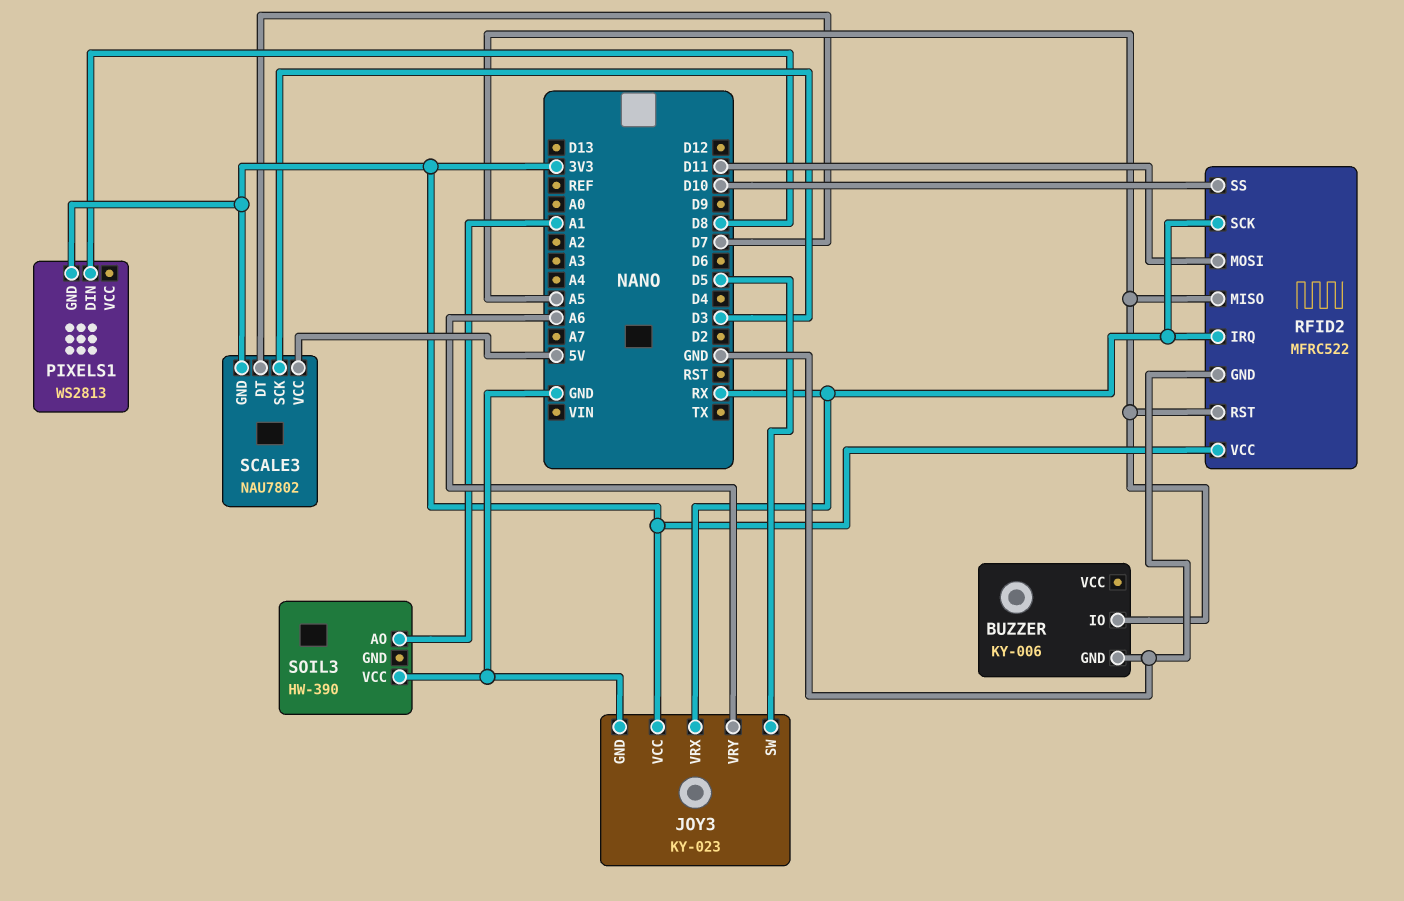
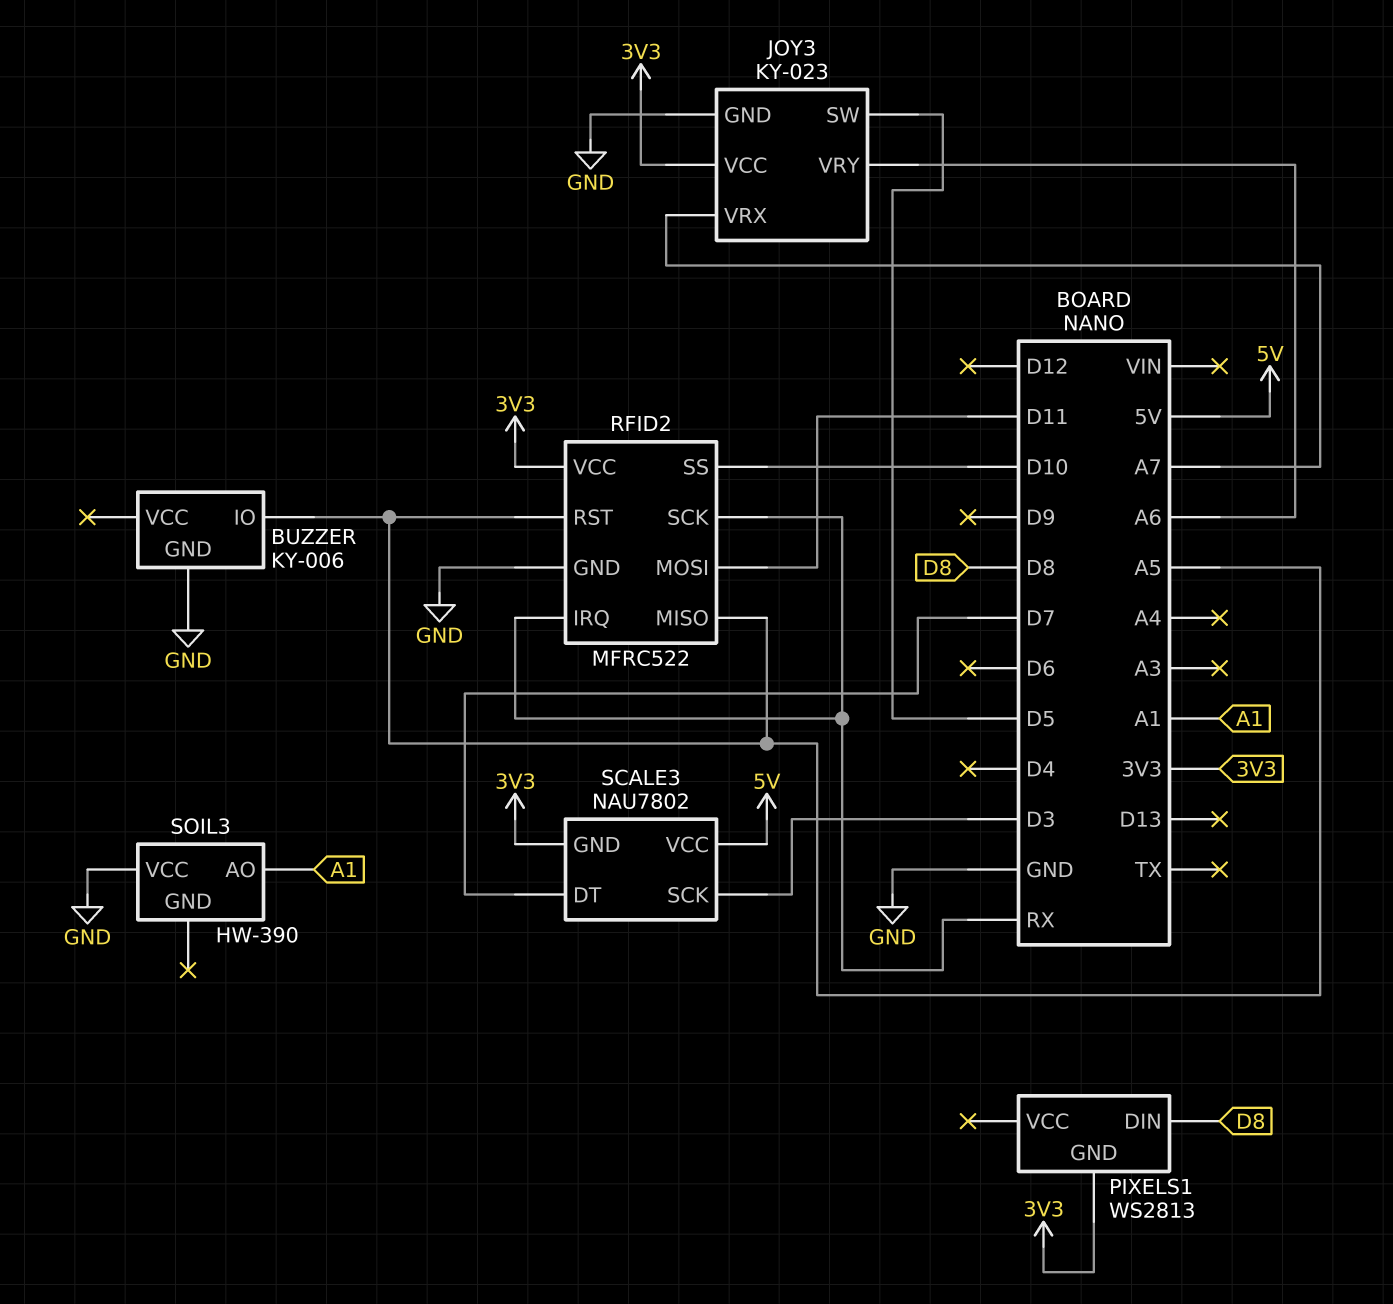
JOY3 pin VRX: RX -> A7

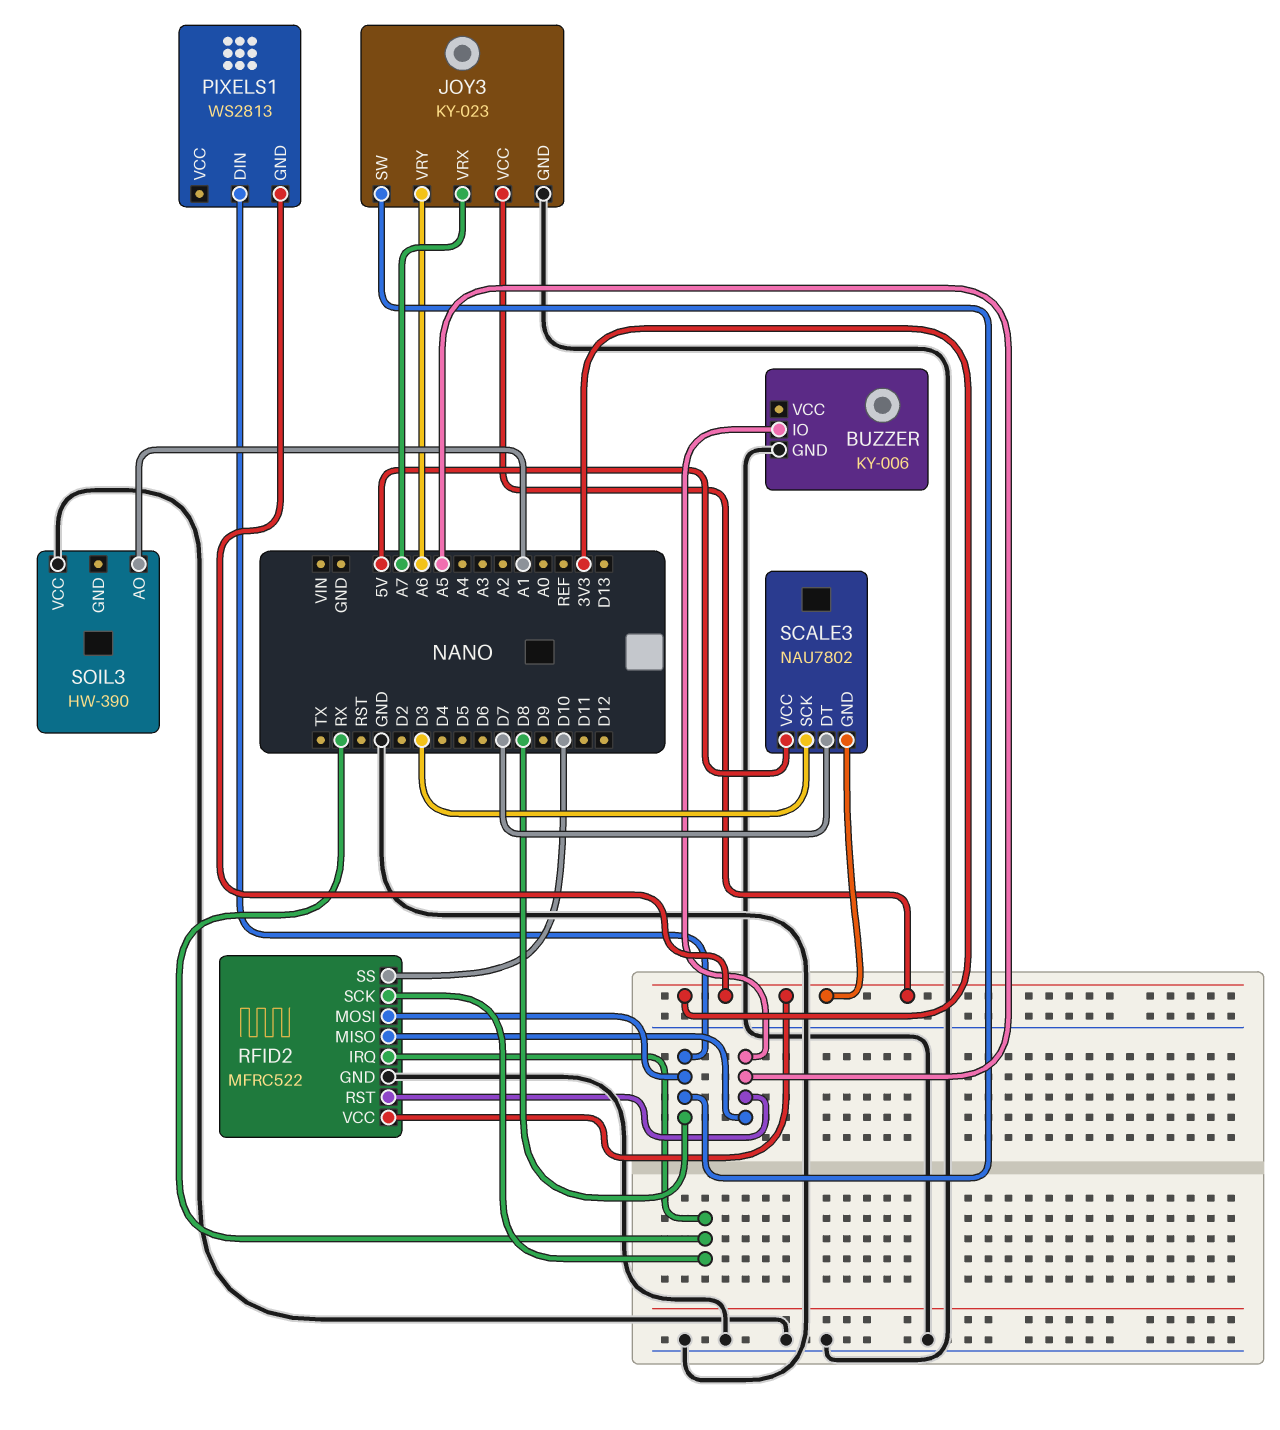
JOY3 pin SW: D5 -> D8
RFID2 pin MOSI: D11 -> D8

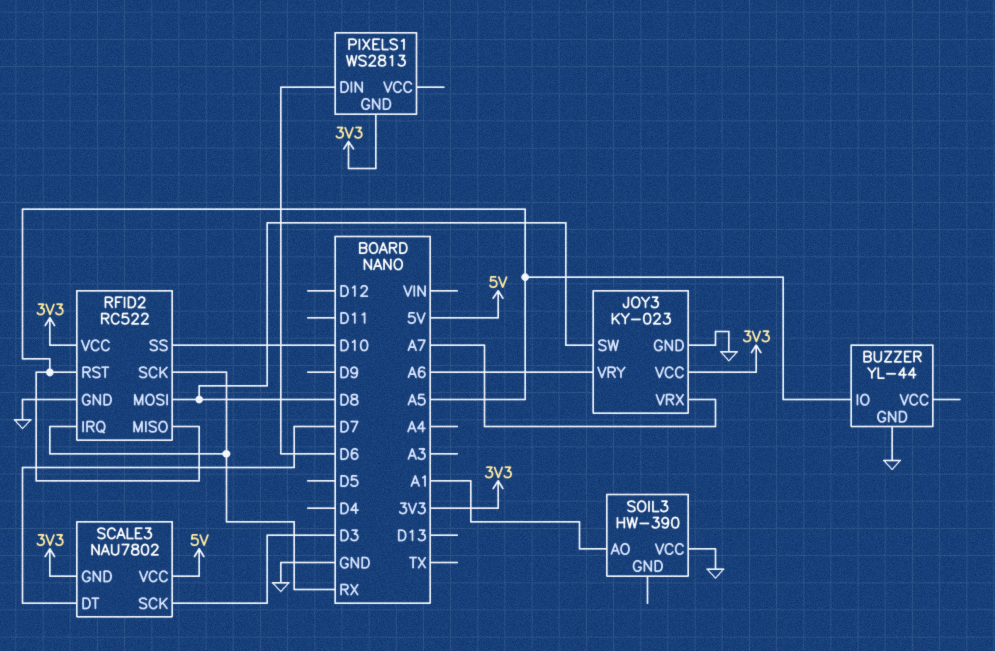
BUZZER: KY-006 -> YL-44
PIXELS1 pin DIN: D8 -> D6
RFID2: MFRC522 -> RC522

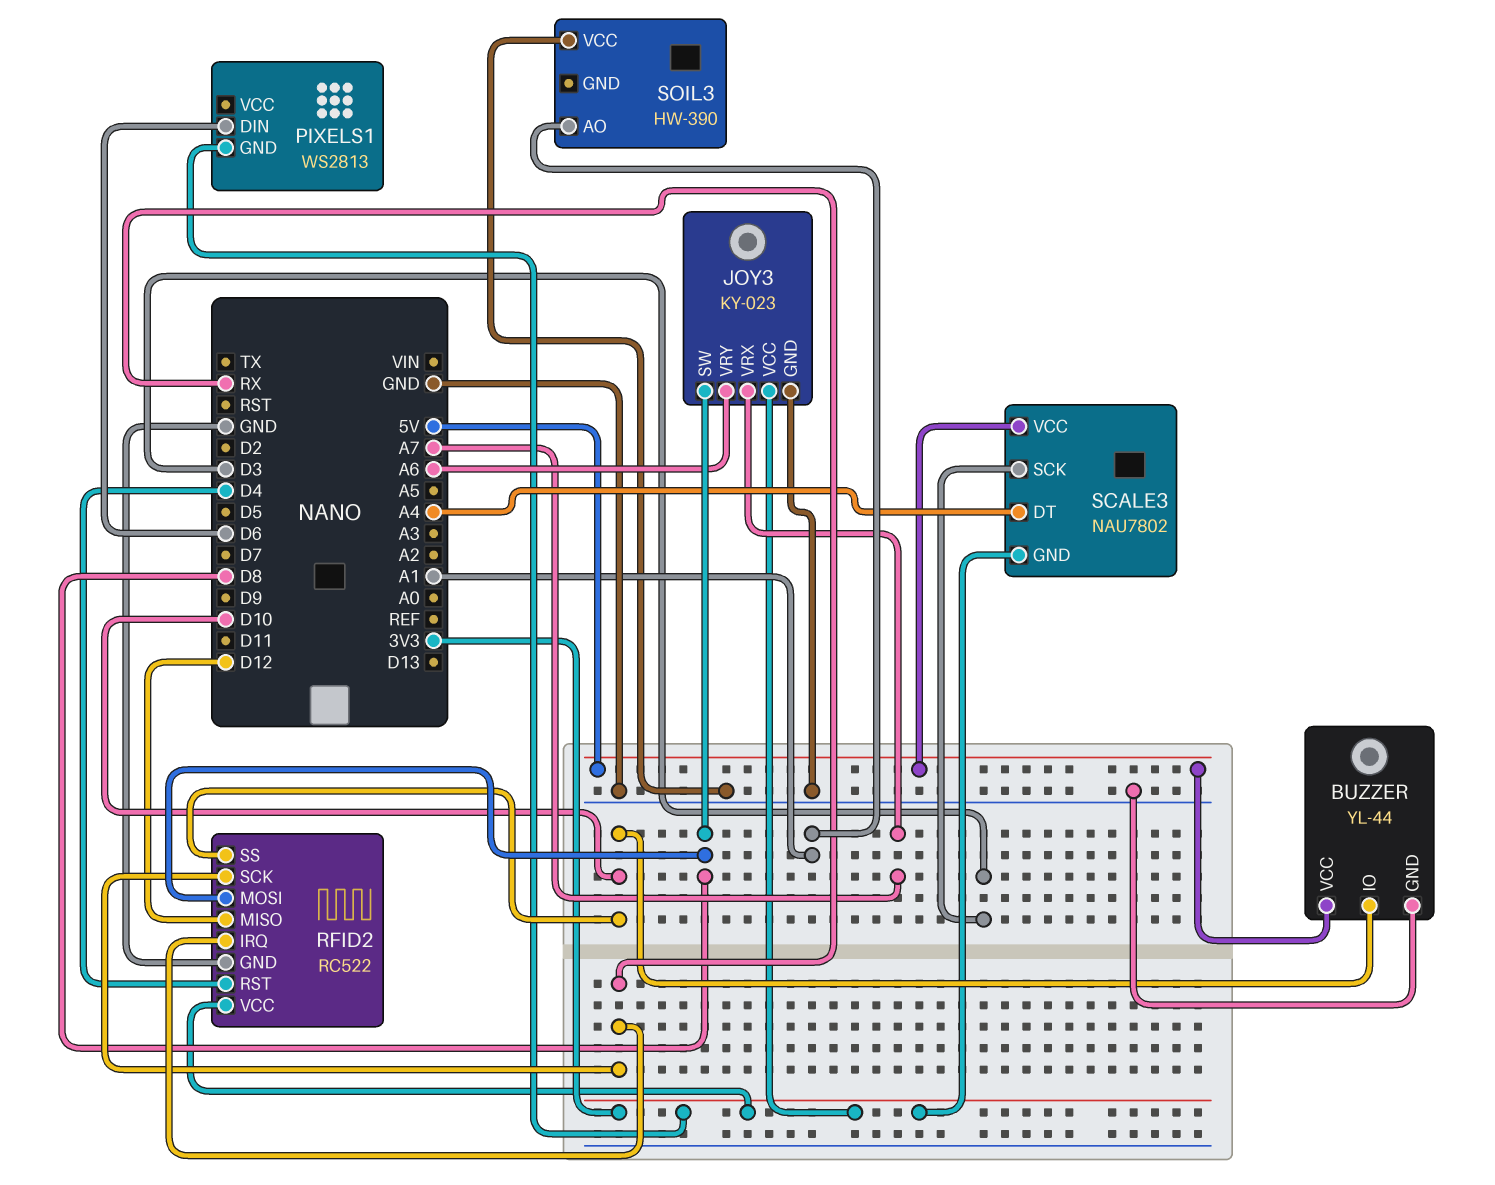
BUZZER pin IO: A5 -> D10
BUZZER pin VCC: none -> 5V
RFID2 pin MISO: A5 -> D12
RFID2 pin RST: A5 -> D4
SCALE3 pin DT: D7 -> A4

